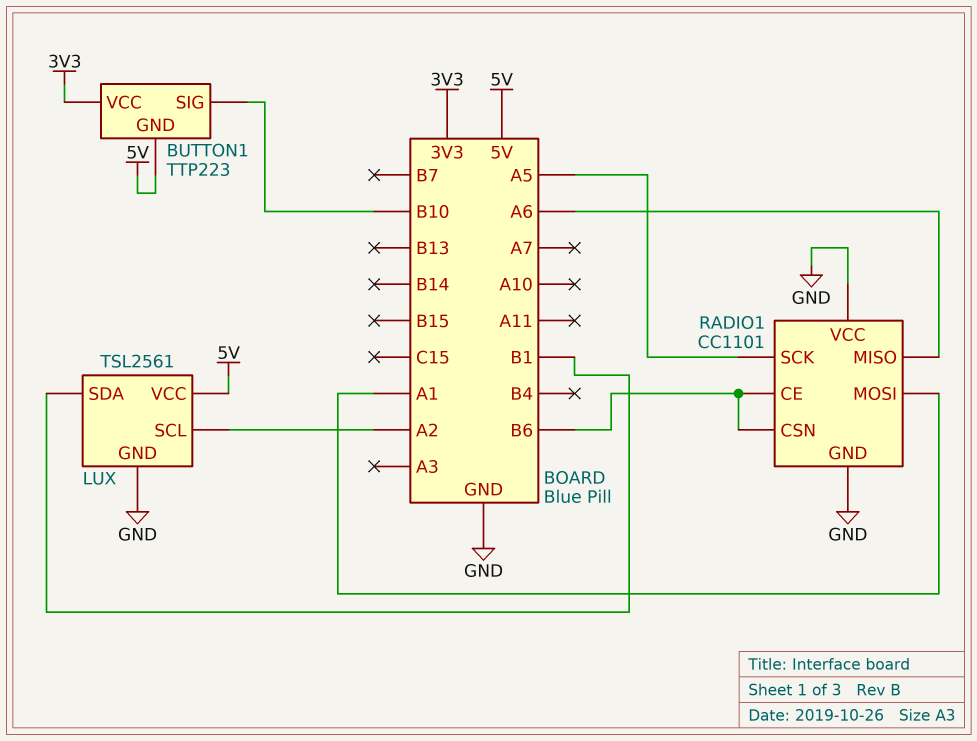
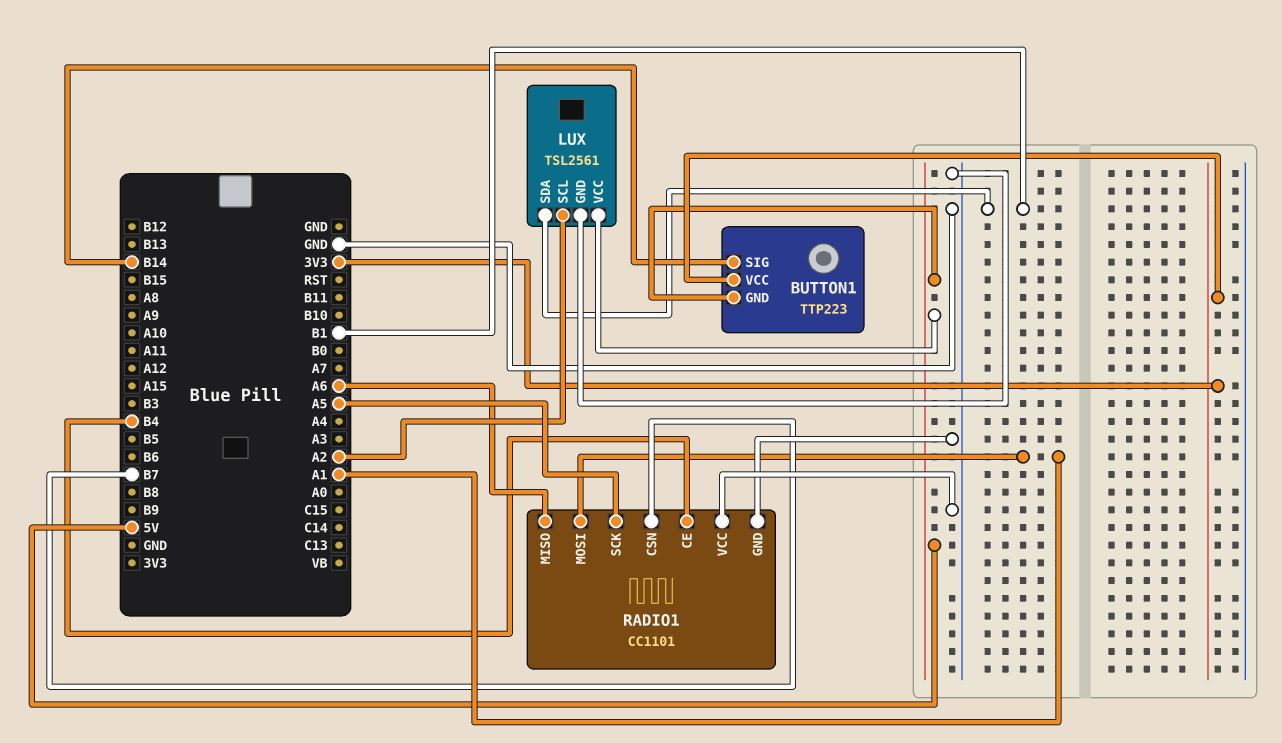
BUTTON1 pin SIG: B10 -> B14
RADIO1 pin CE: B6 -> B4
RADIO1 pin CSN: B6 -> B7

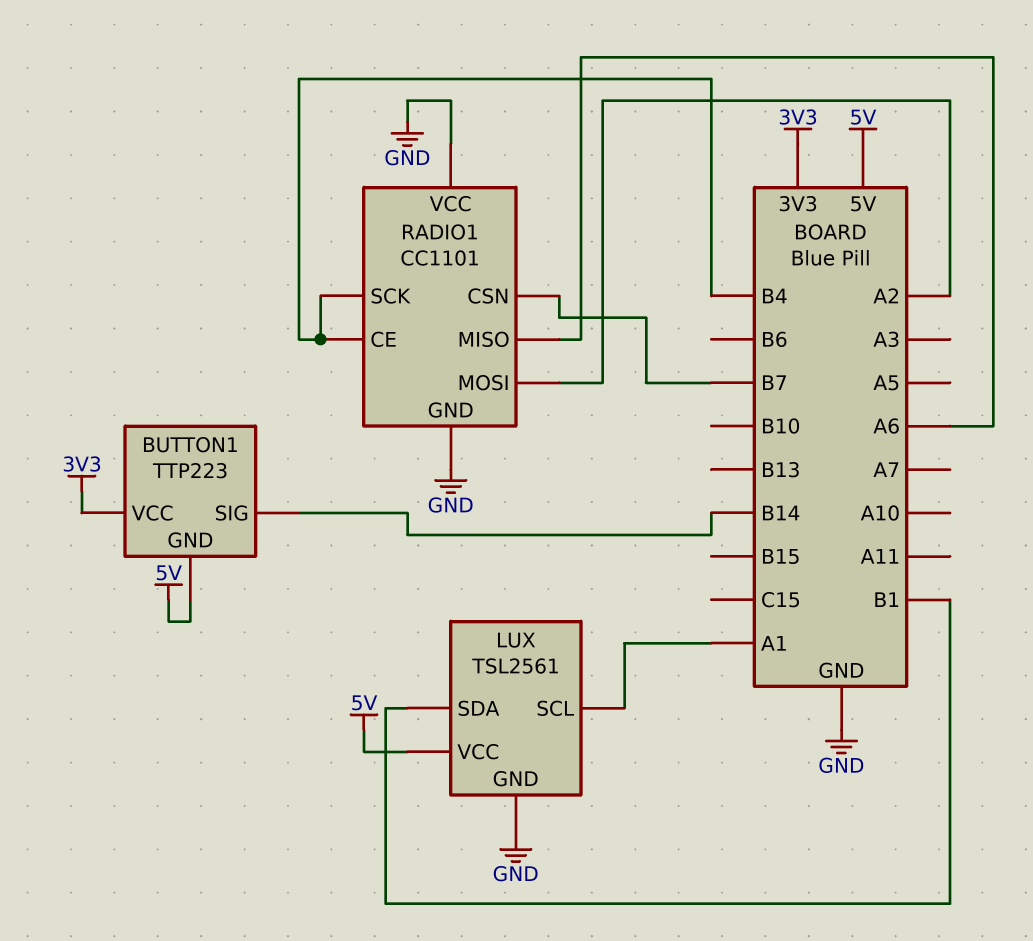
LUX pin SCL: A2 -> A1
RADIO1 pin MOSI: A1 -> A2
RADIO1 pin SCK: A5 -> B4

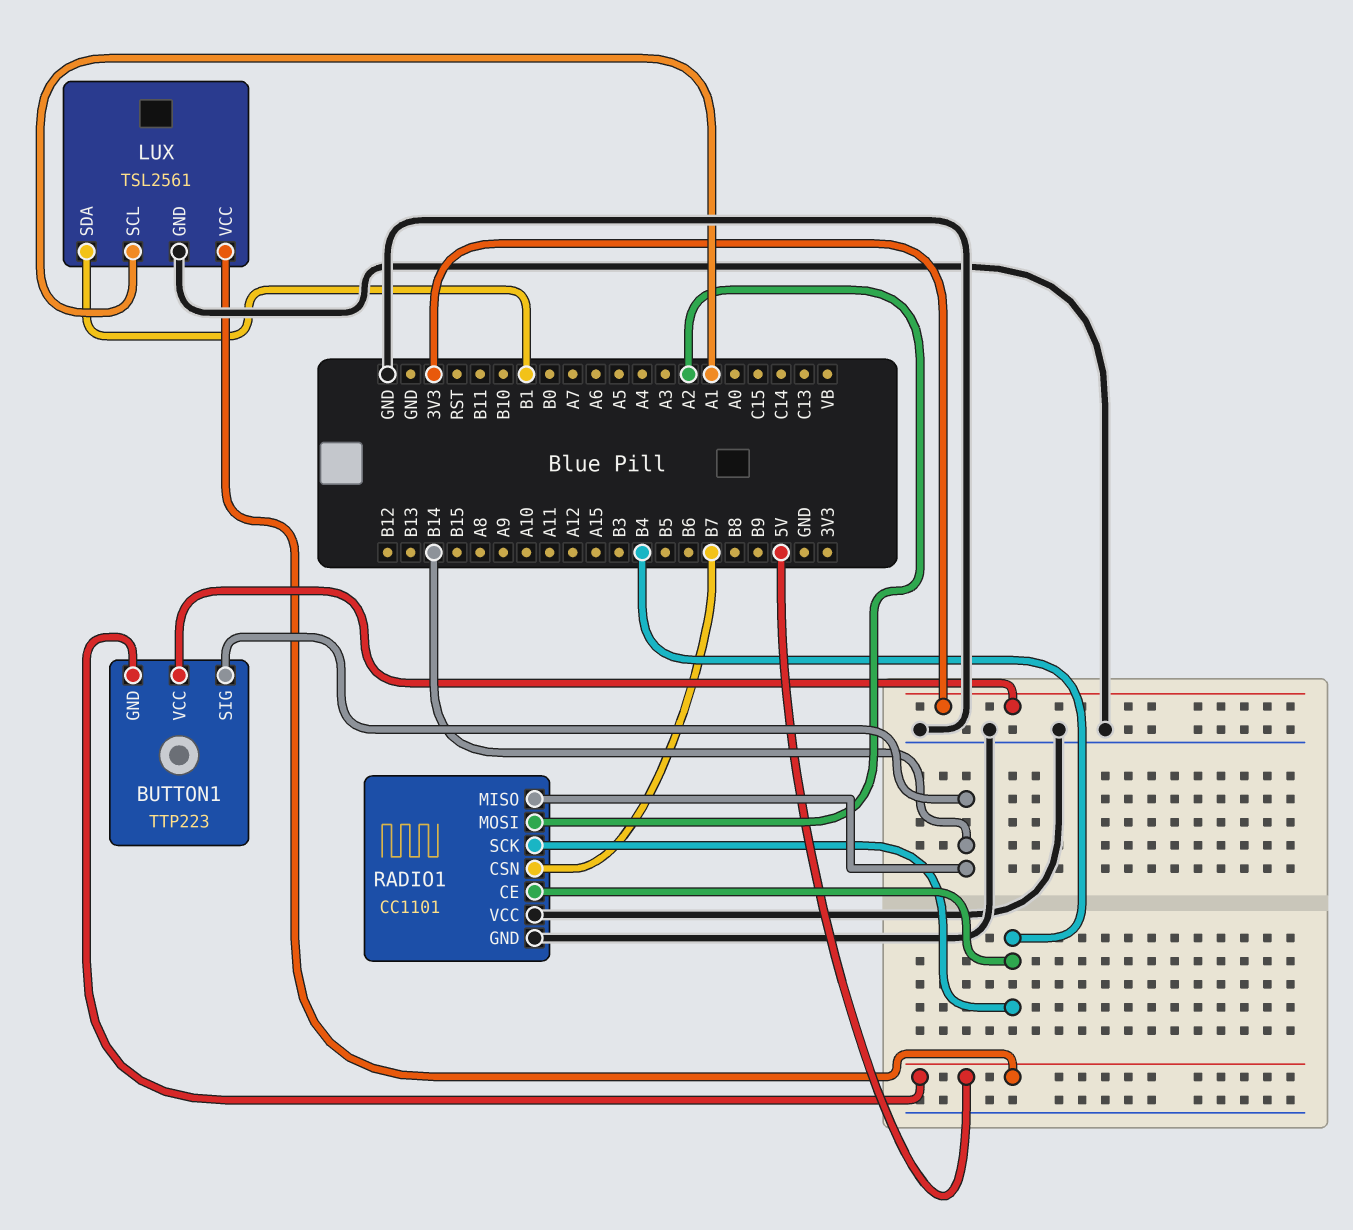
RADIO1 pin MISO: A6 -> B14

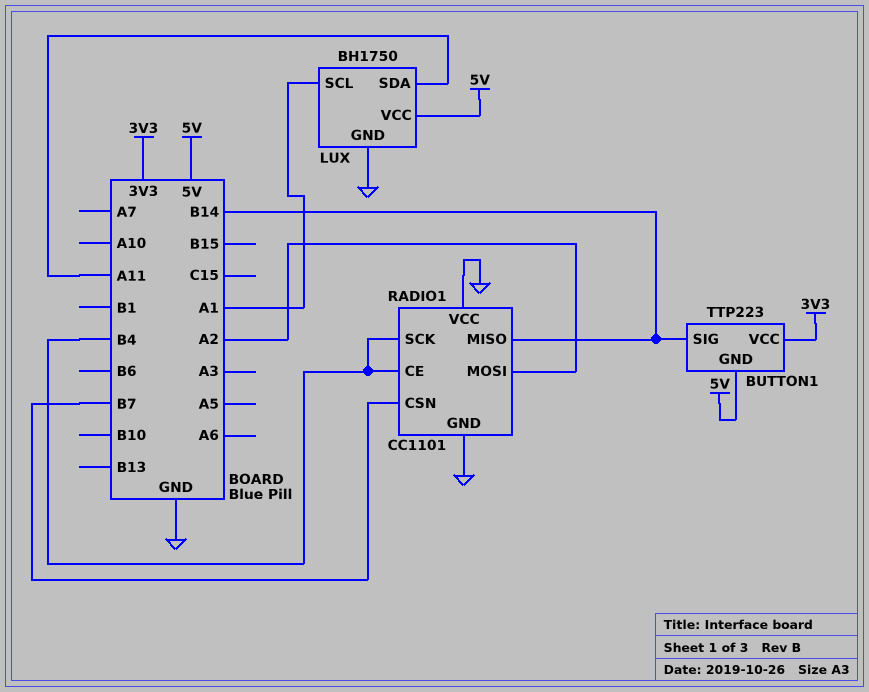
LUX: TSL2561 -> BH1750
LUX pin SDA: B1 -> A11

